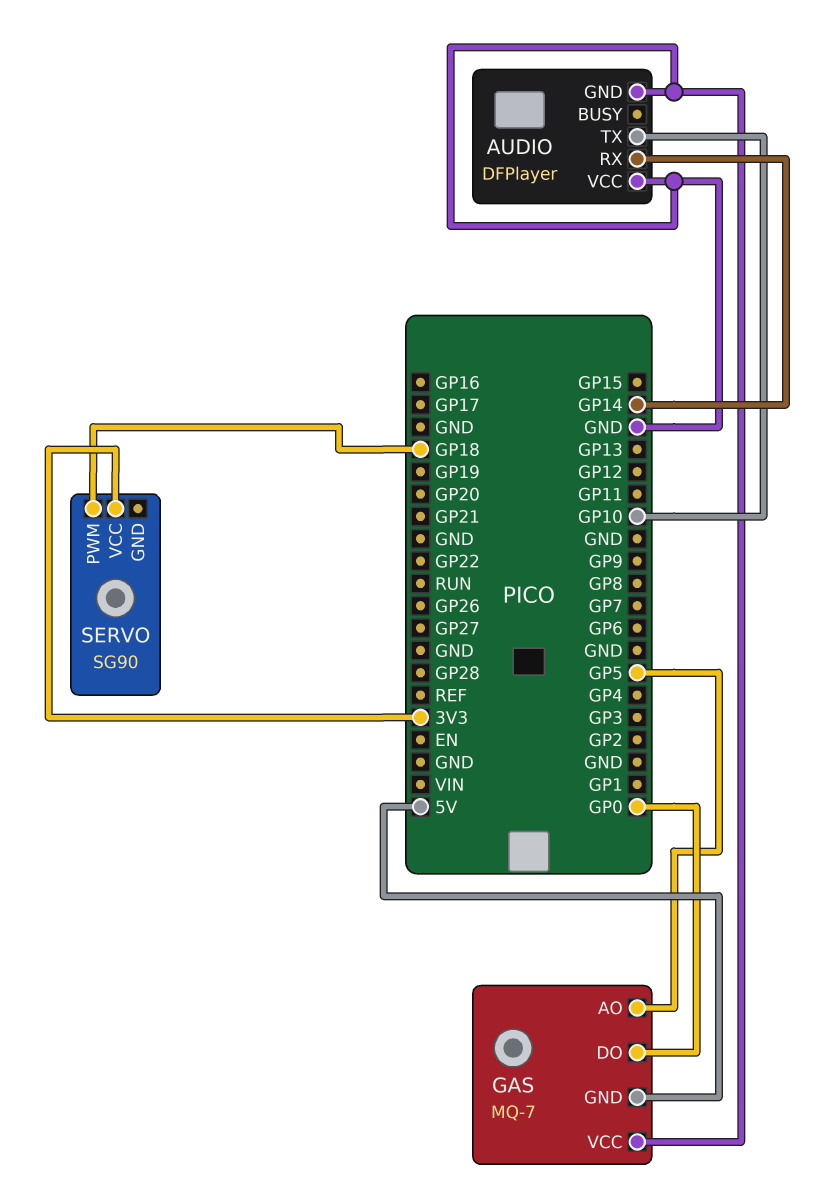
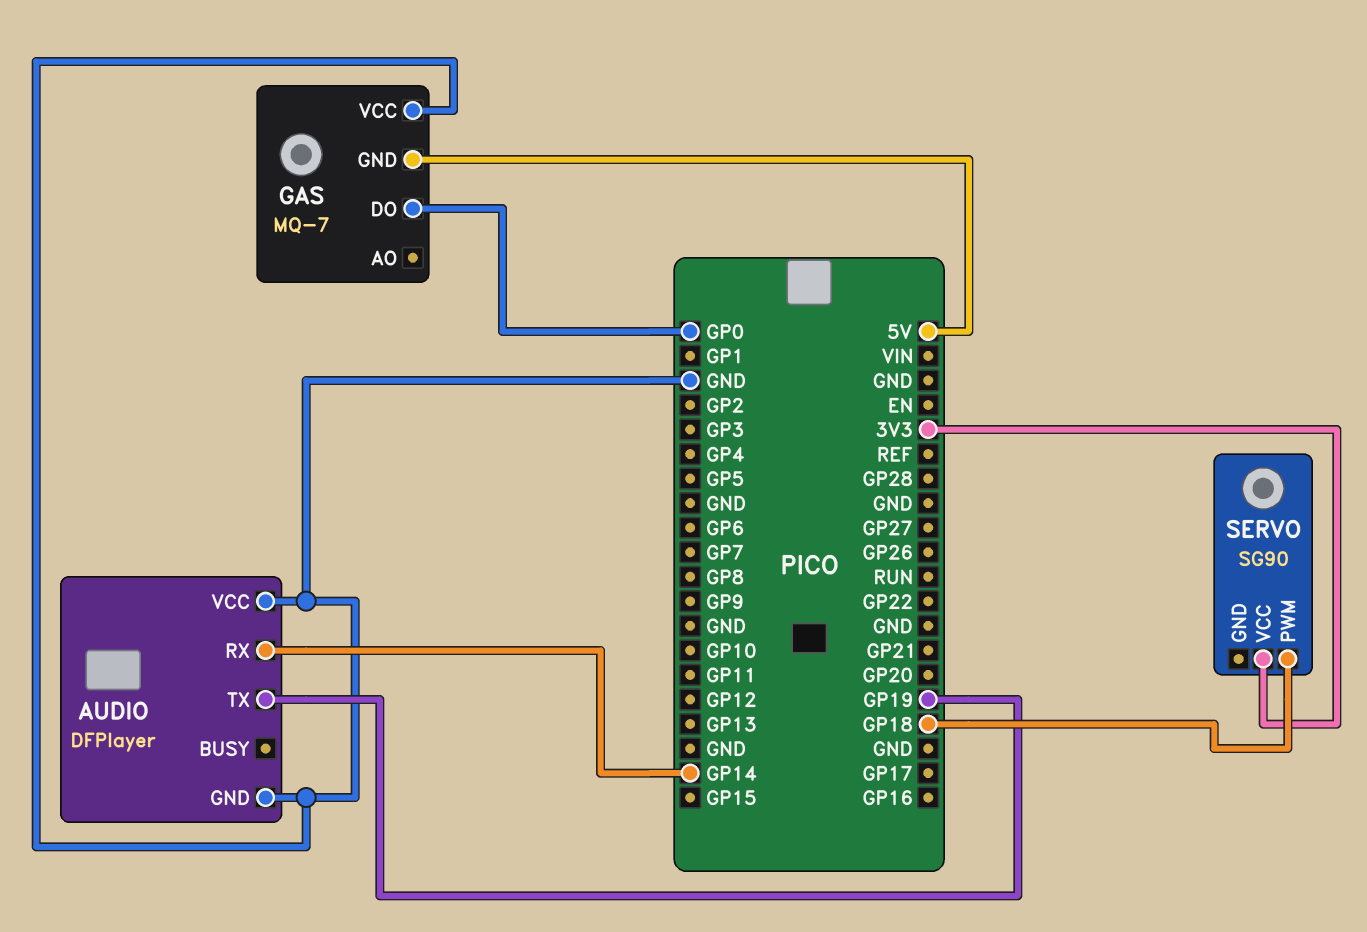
AUDIO pin TX: GP10 -> GP19
GAS pin AO: GP5 -> none

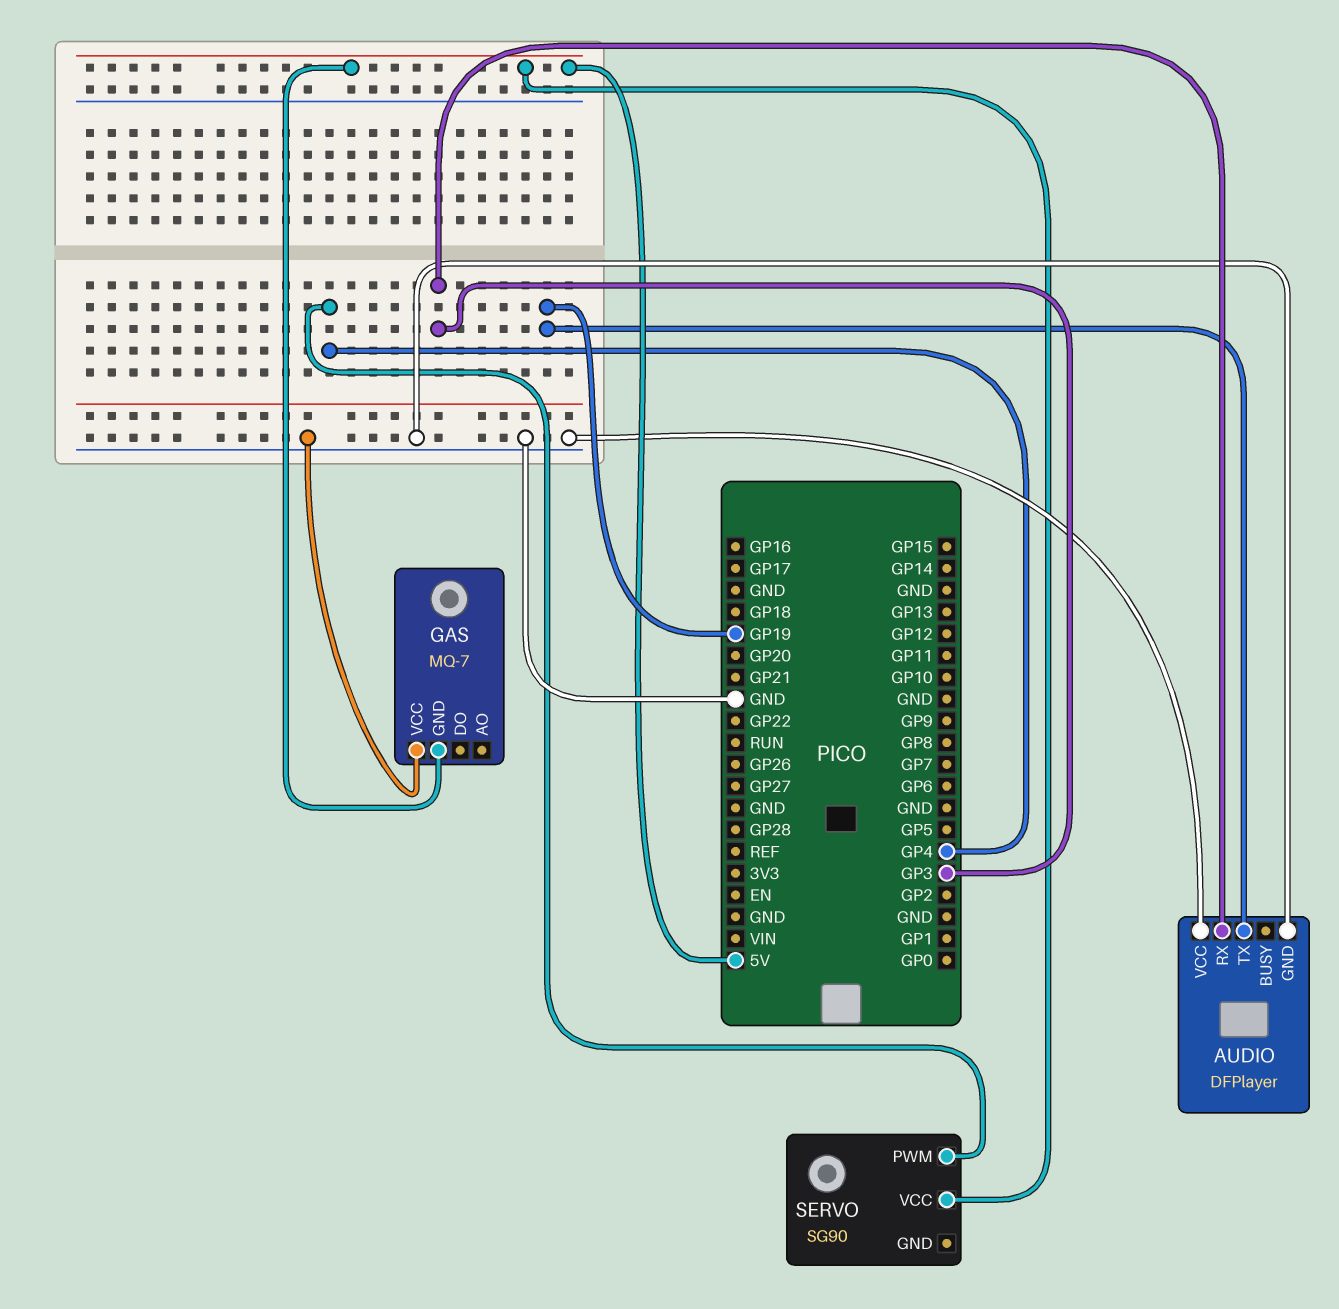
AUDIO pin RX: GP14 -> GP3
GAS pin DO: GP0 -> none
SERVO pin PWM: GP18 -> GP4
SERVO pin VCC: 3V3 -> 5V

